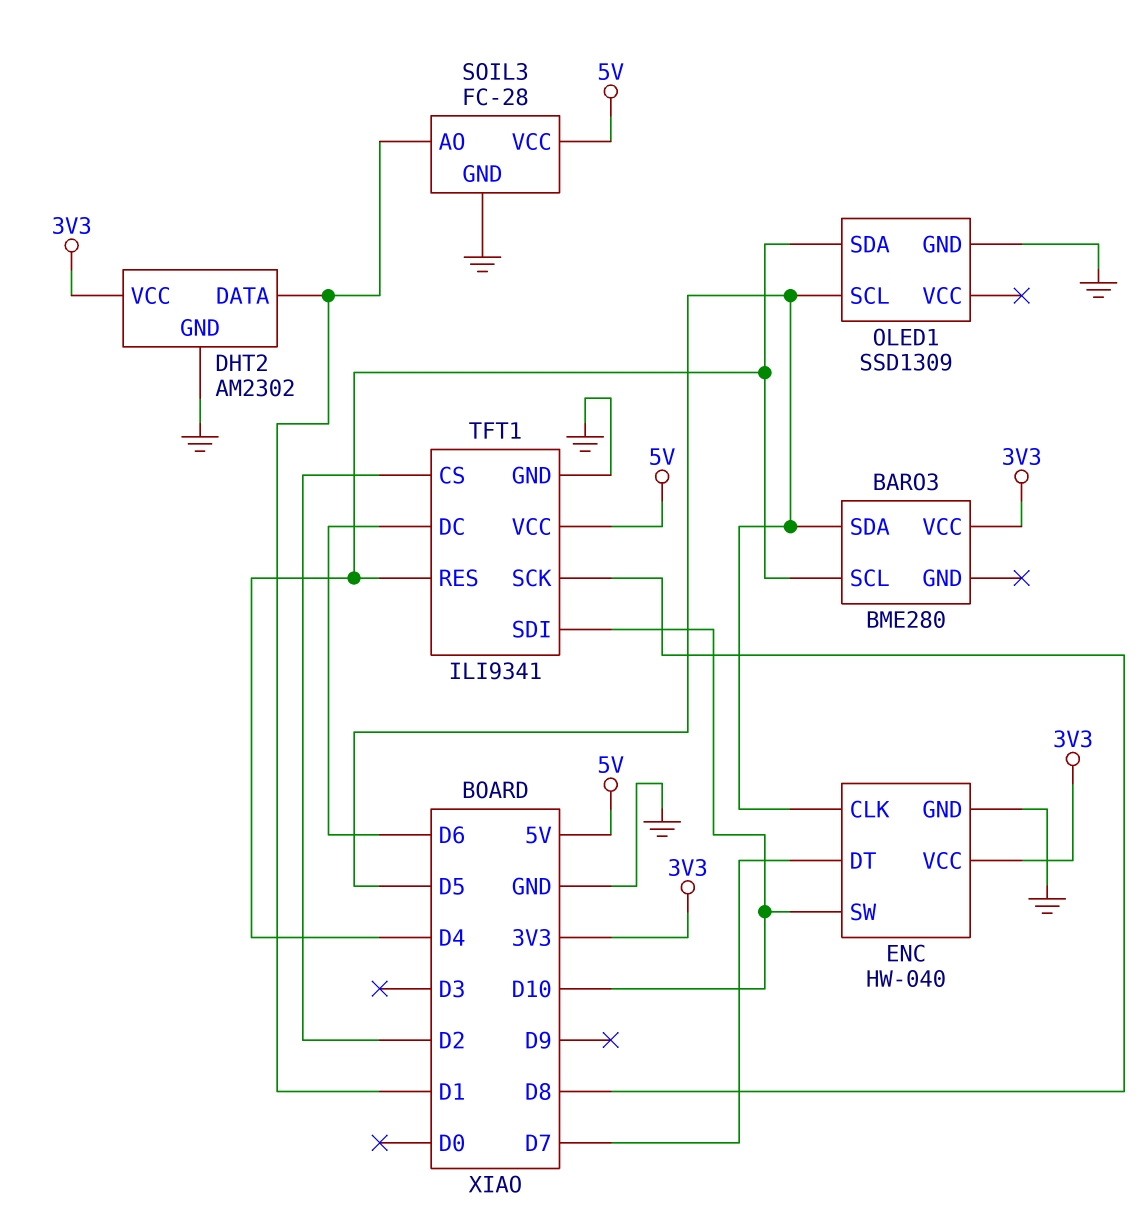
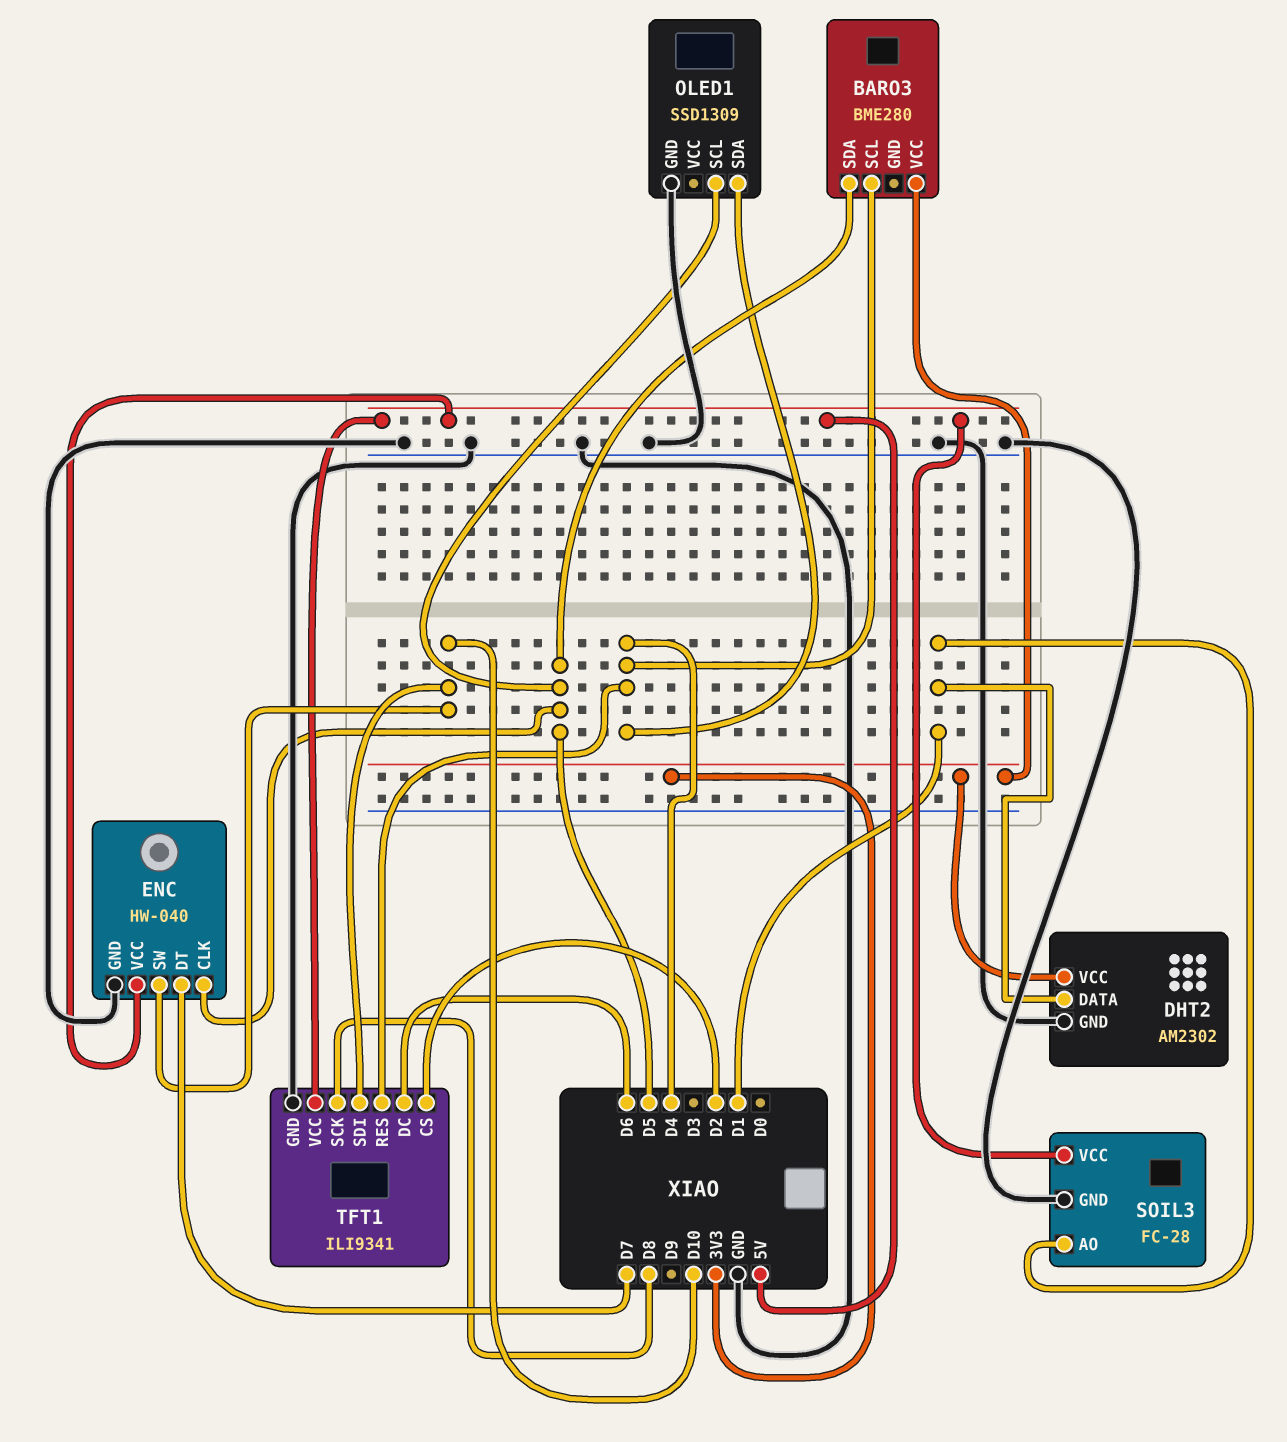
ENC pin VCC: 3V3 -> 5V

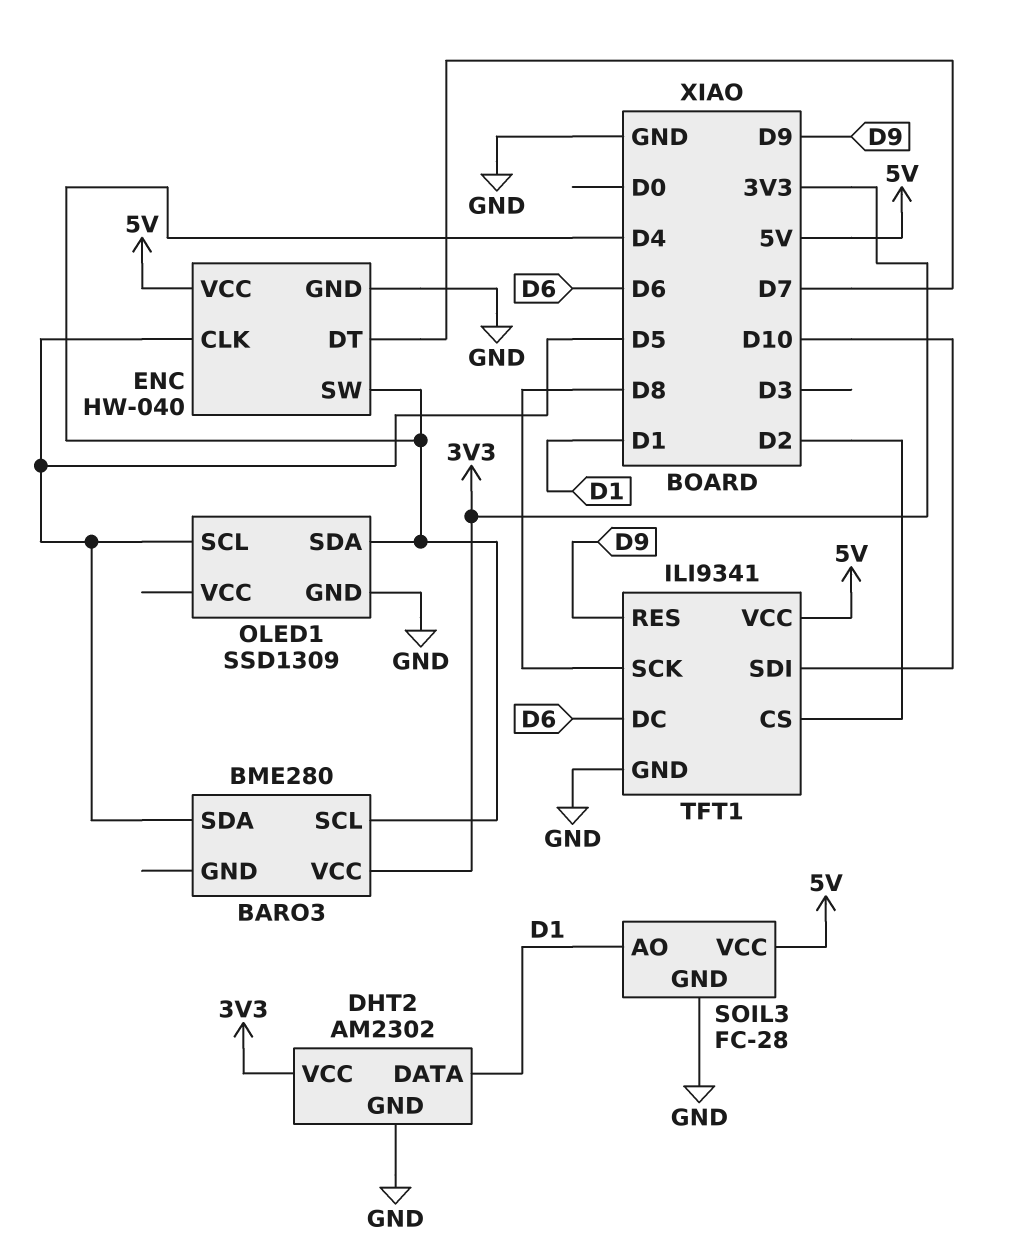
ENC pin SW: D10 -> D4
TFT1 pin RES: D4 -> D9

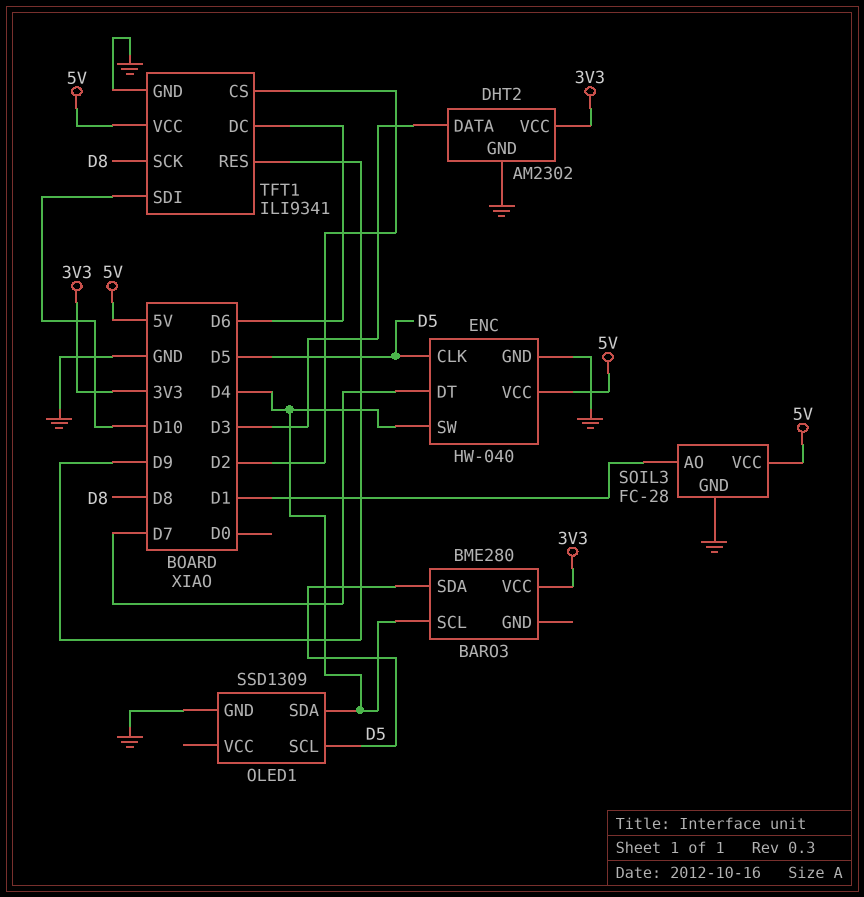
DHT2 pin DATA: D1 -> D3

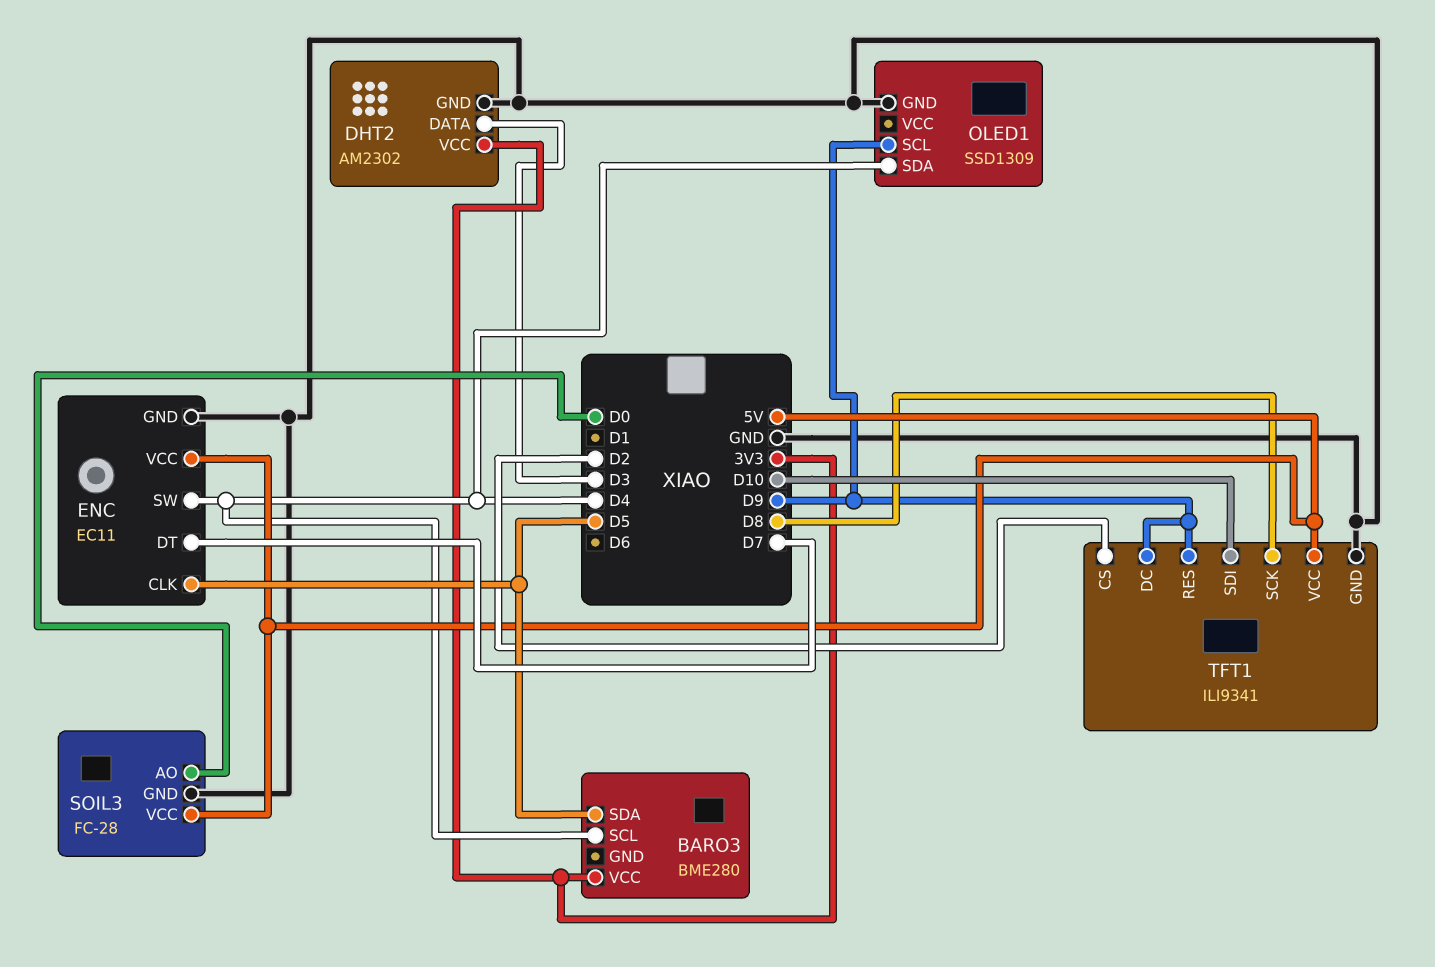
ENC: HW-040 -> EC11
OLED1 pin SCL: D5 -> D9
SOIL3 pin AO: D1 -> D0
TFT1 pin DC: D6 -> D9

